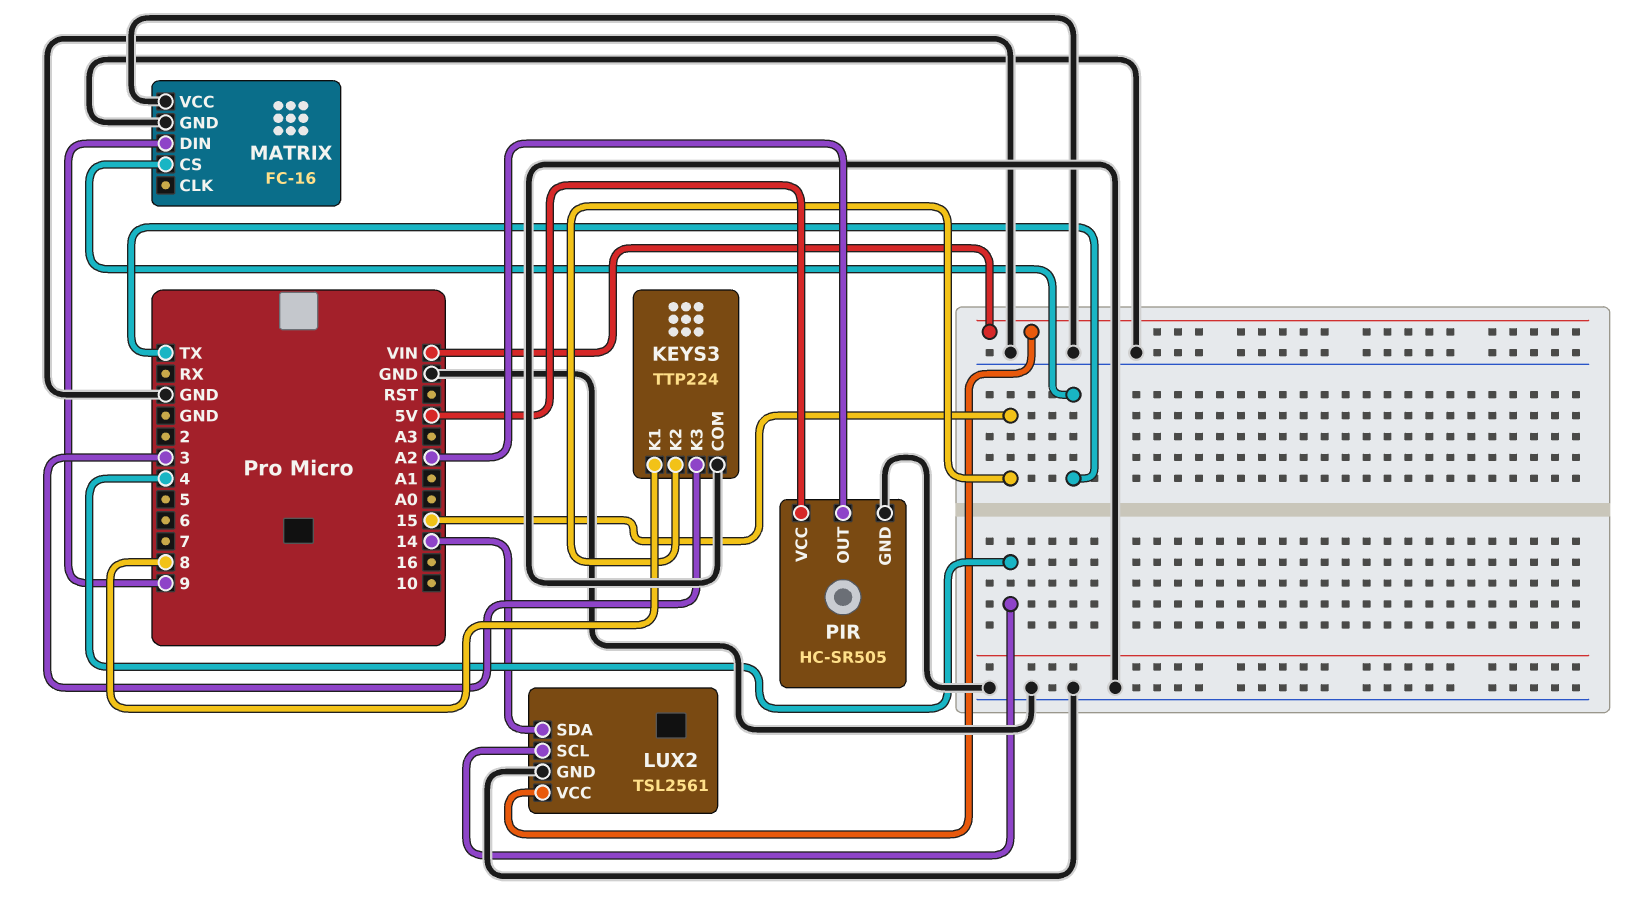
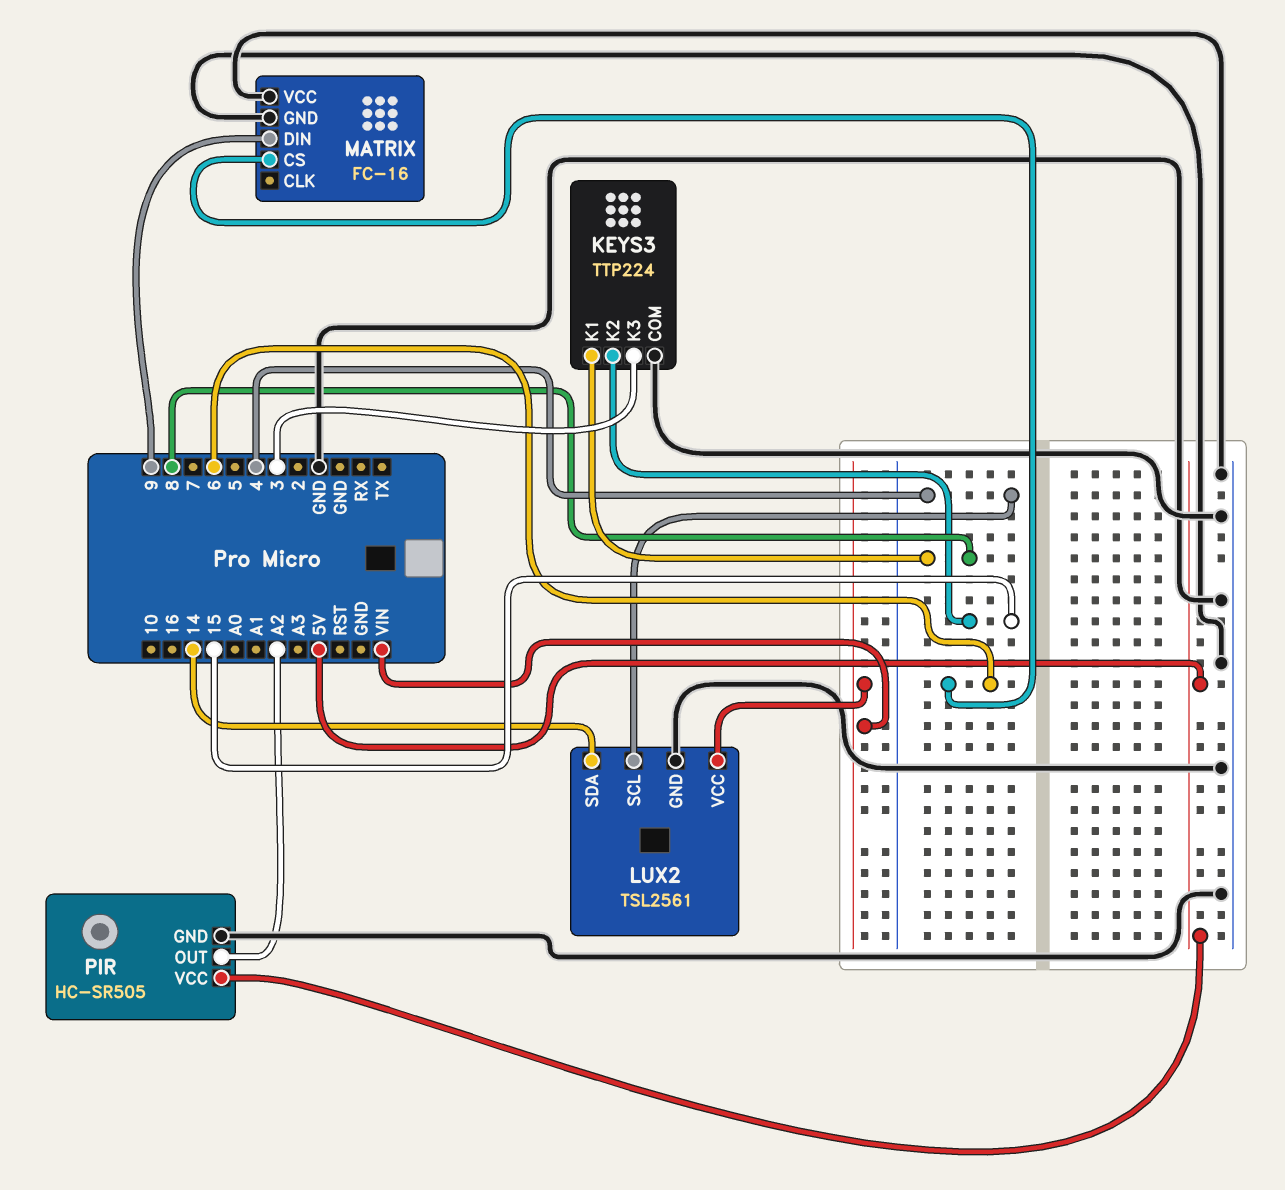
MATRIX pin CS: TX -> 6

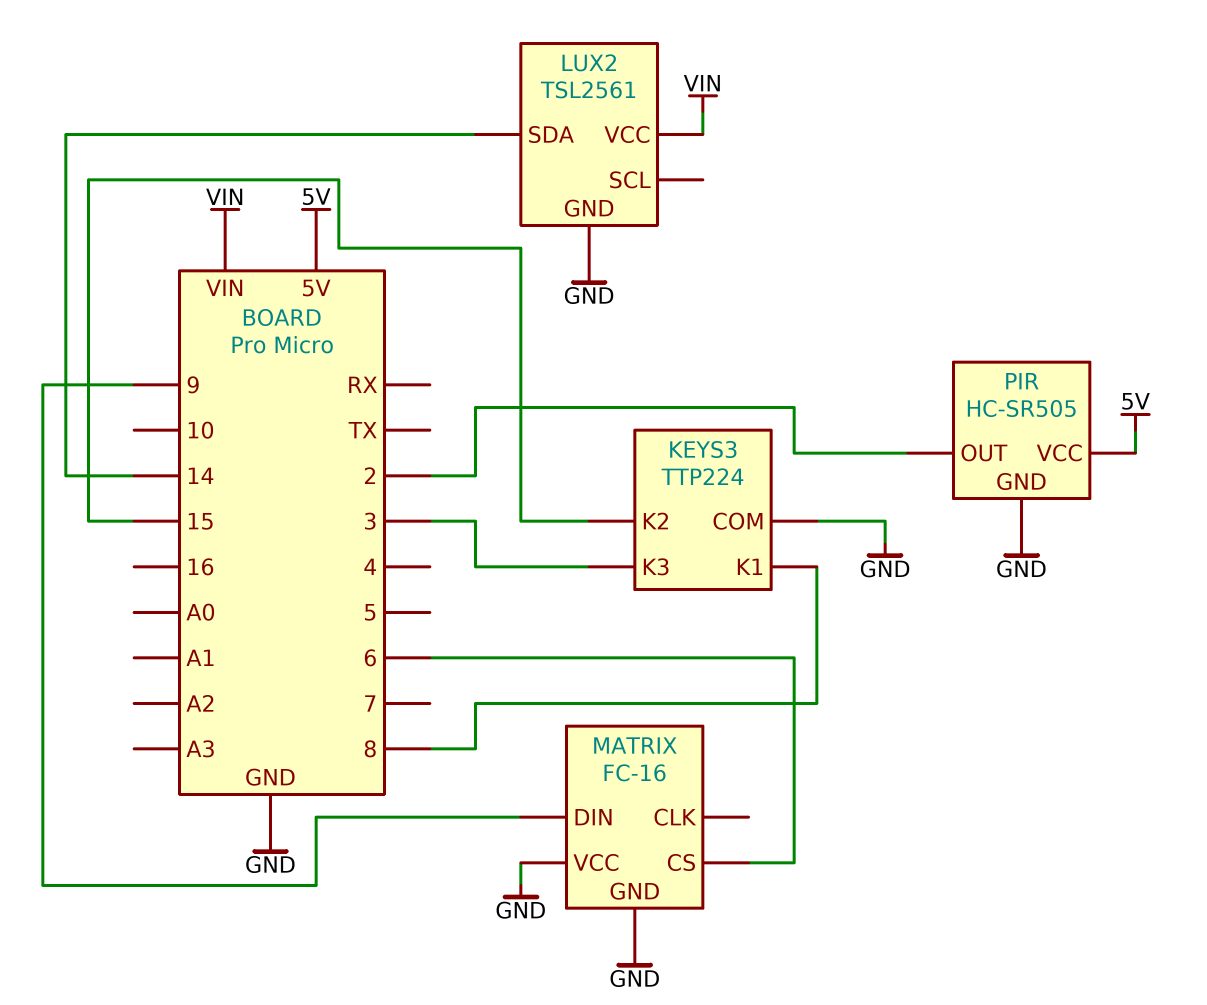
LUX2 pin SCL: 4 -> none
PIR pin OUT: A2 -> 2

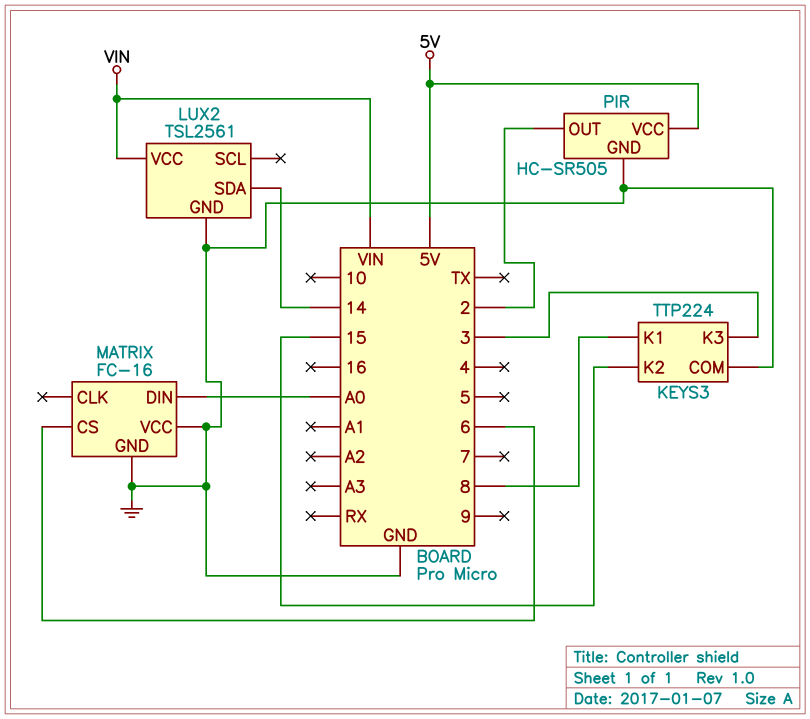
MATRIX pin DIN: 9 -> A0

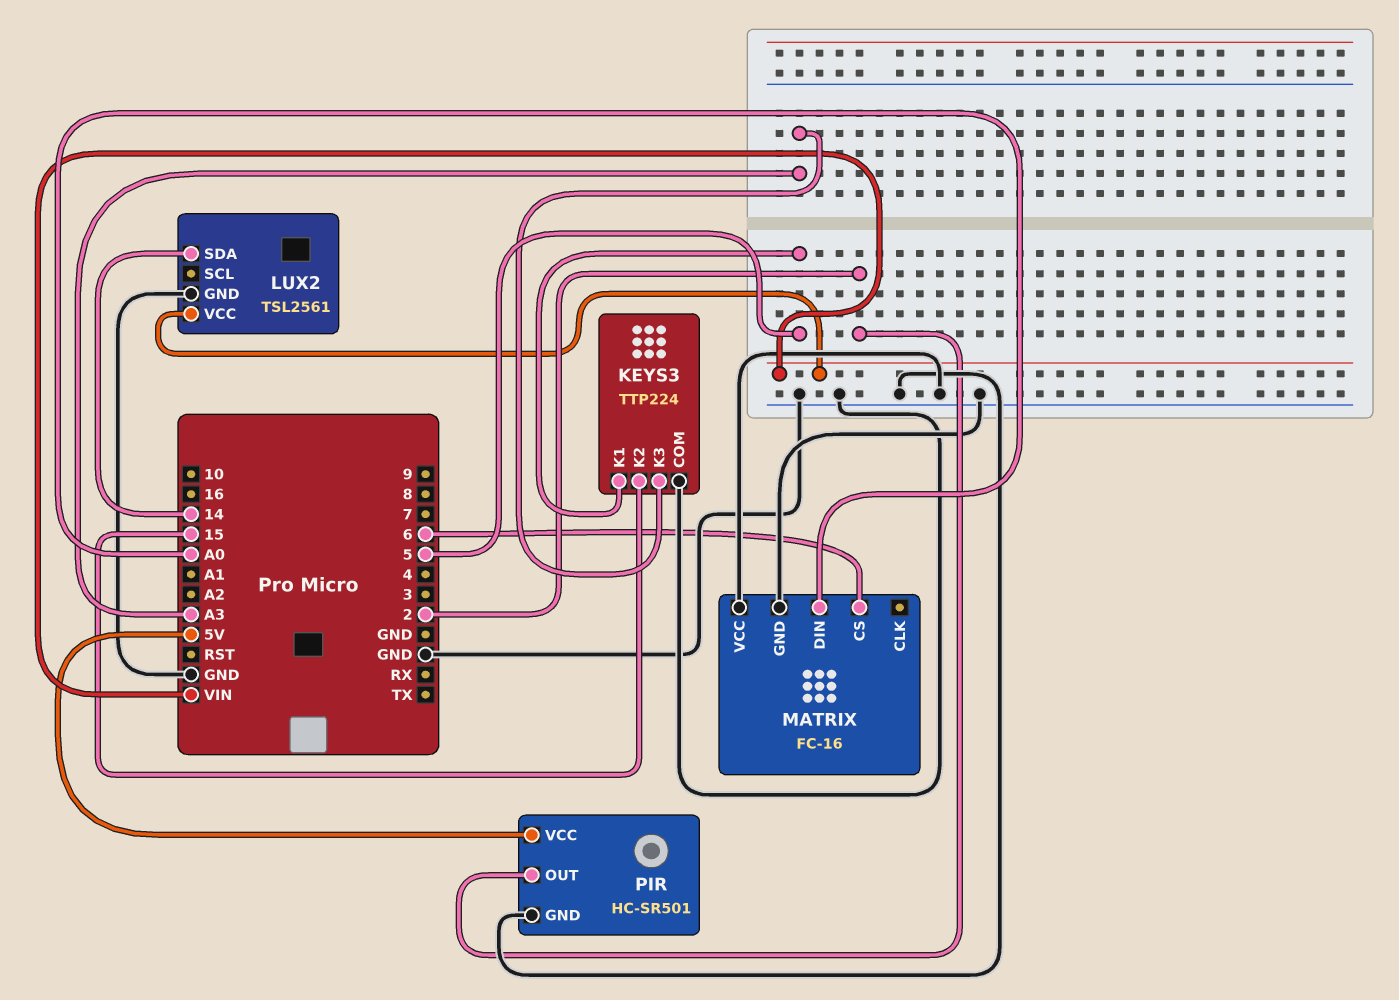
KEYS3 pin K1: 8 -> 5
KEYS3 pin K3: 3 -> A3
PIR: HC-SR505 -> HC-SR501

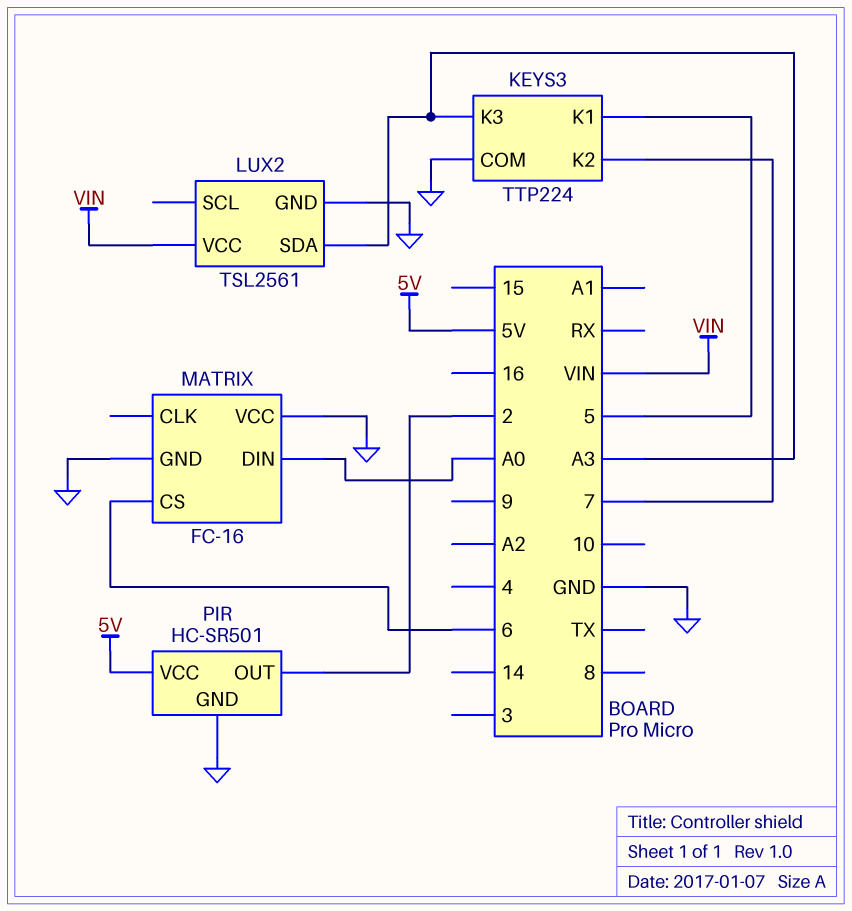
KEYS3 pin K2: 15 -> 7
LUX2 pin SDA: 14 -> A3

